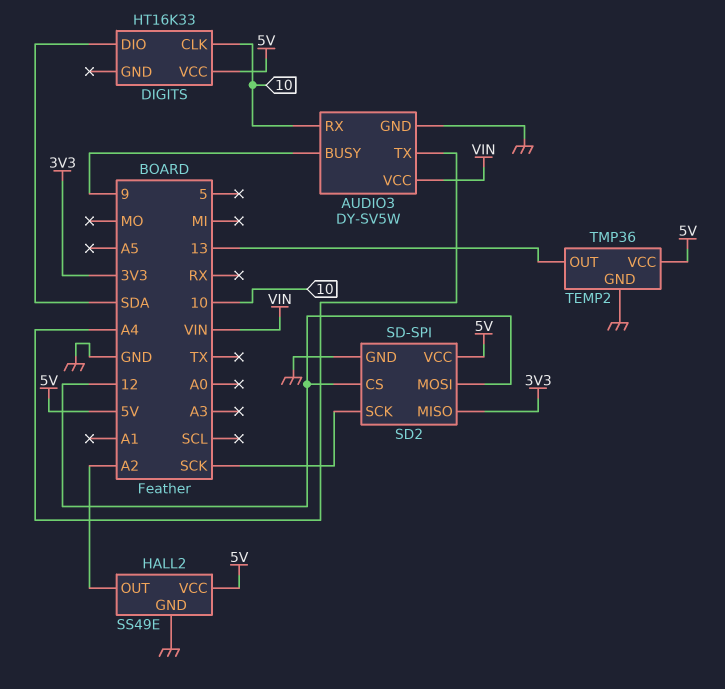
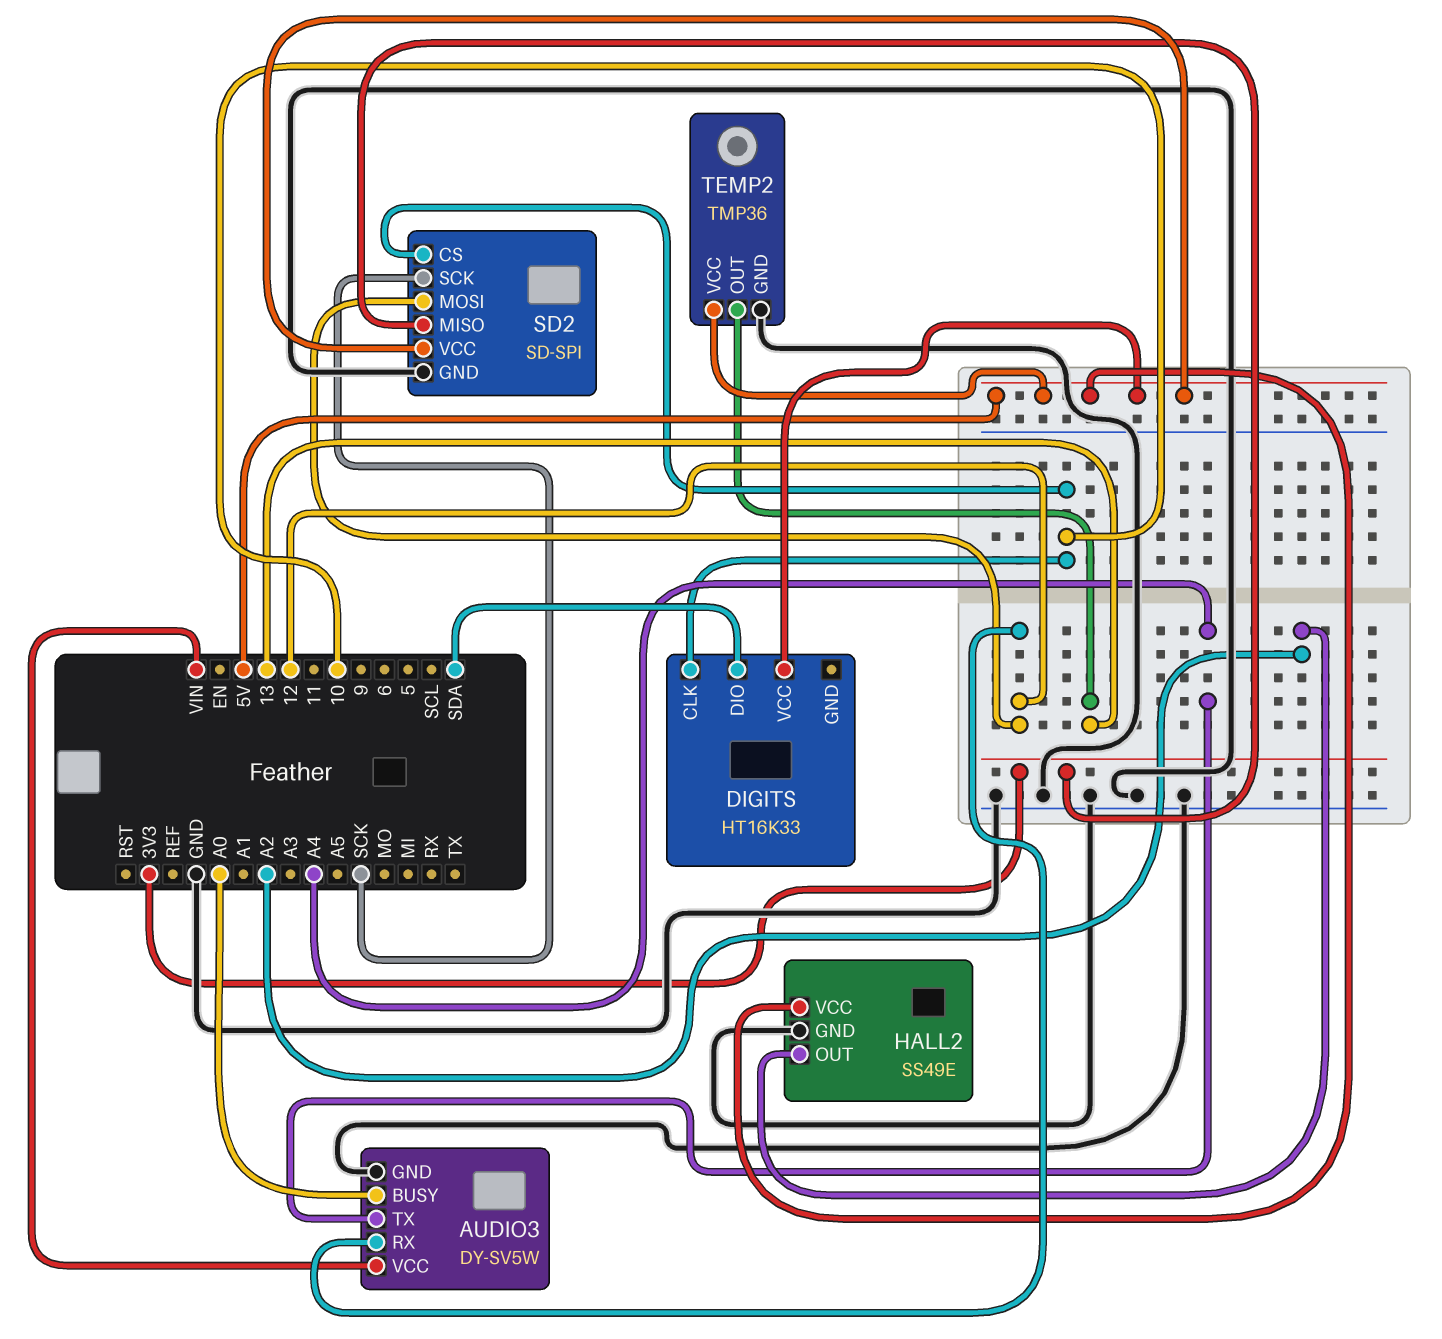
AUDIO3 pin BUSY: 9 -> A0
AUDIO3 pin RX: 10 -> 12
SD2 pin CS: 12 -> 10

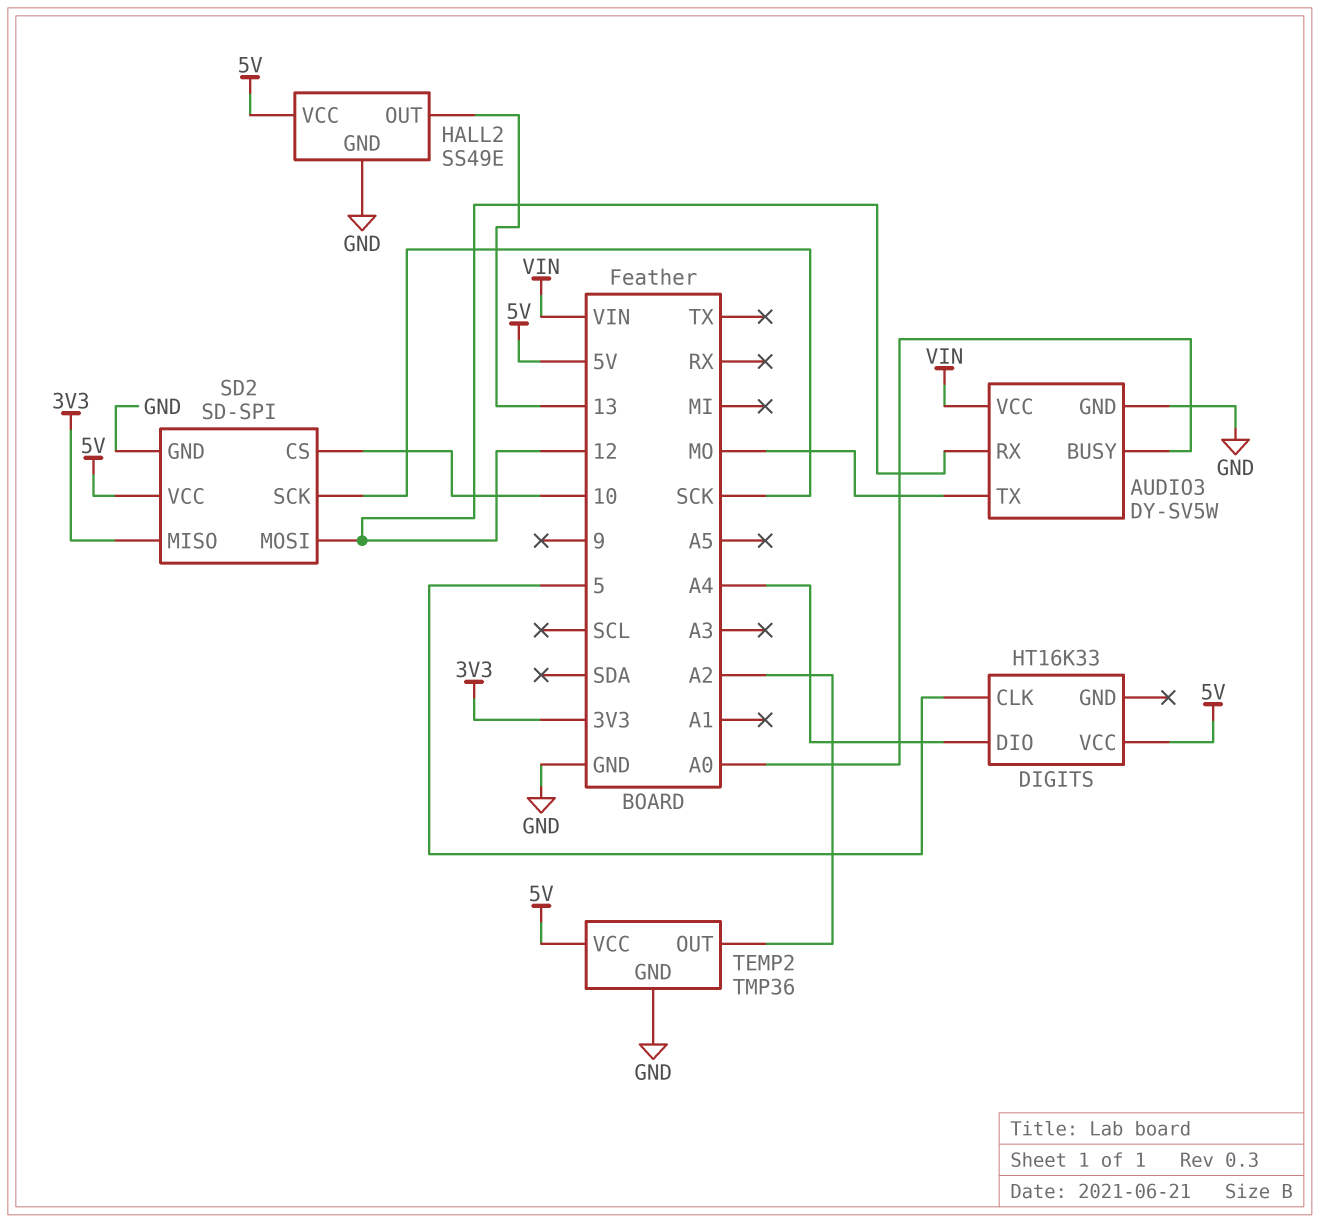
AUDIO3 pin TX: A4 -> MO
DIGITS pin CLK: 10 -> 5
DIGITS pin DIO: SDA -> A4
HALL2 pin OUT: A2 -> 13
TEMP2 pin OUT: 13 -> A2

